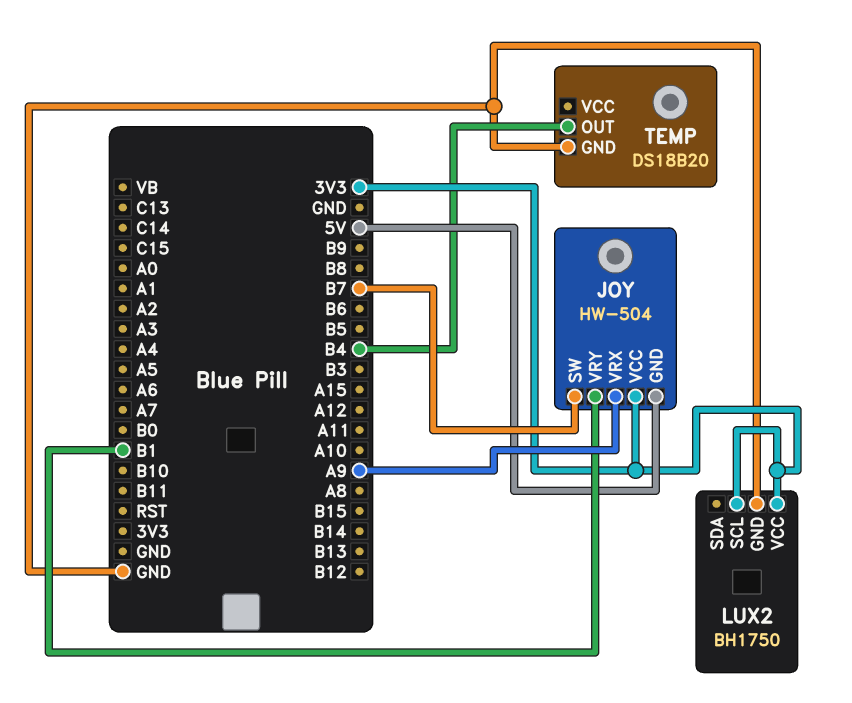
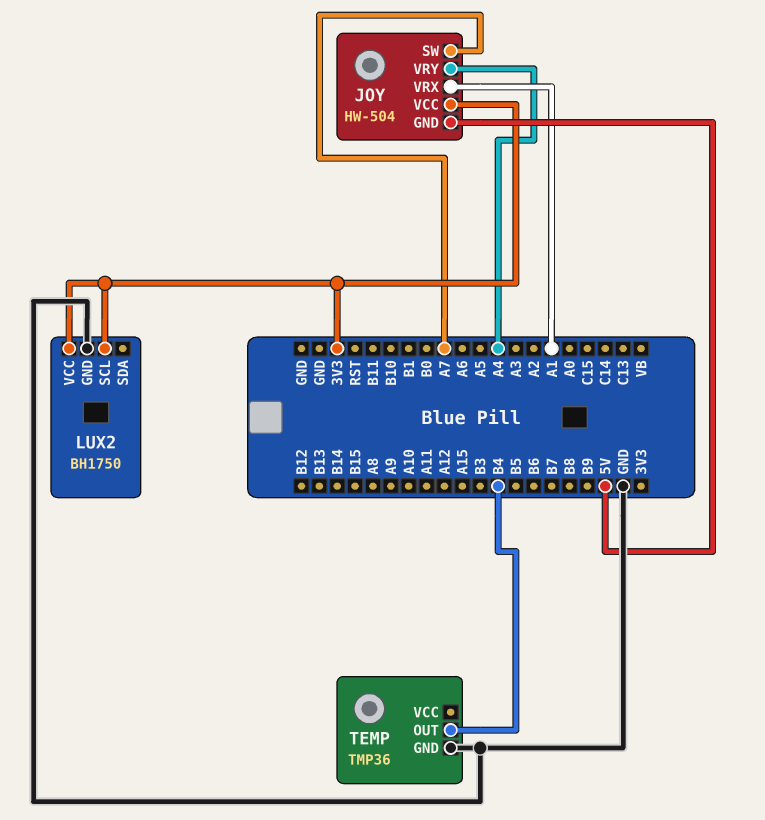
JOY pin SW: B7 -> A7
JOY pin VRX: A9 -> A1
JOY pin VRY: B1 -> A4
TEMP: DS18B20 -> TMP36

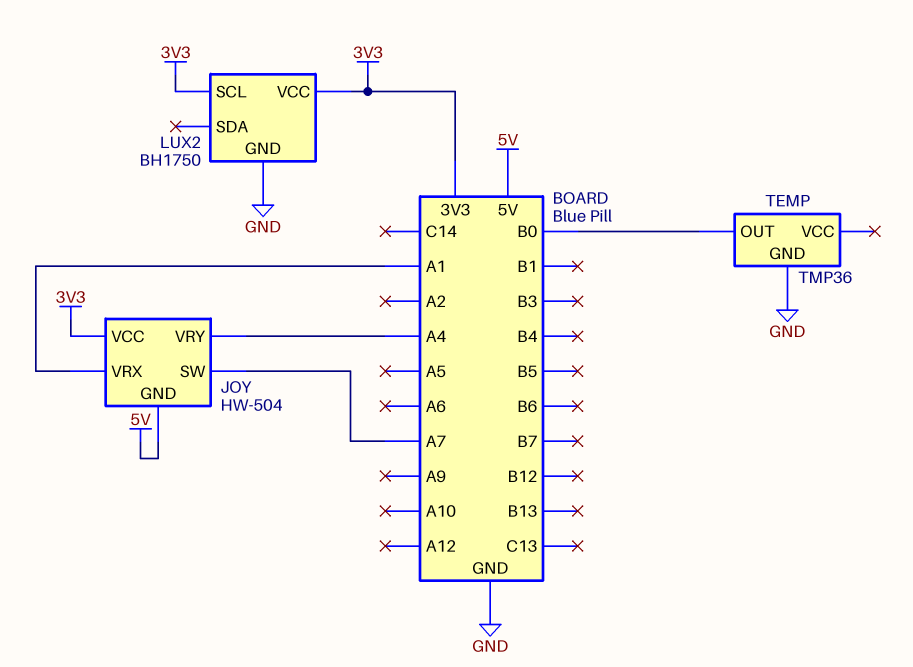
TEMP pin OUT: B4 -> B0

